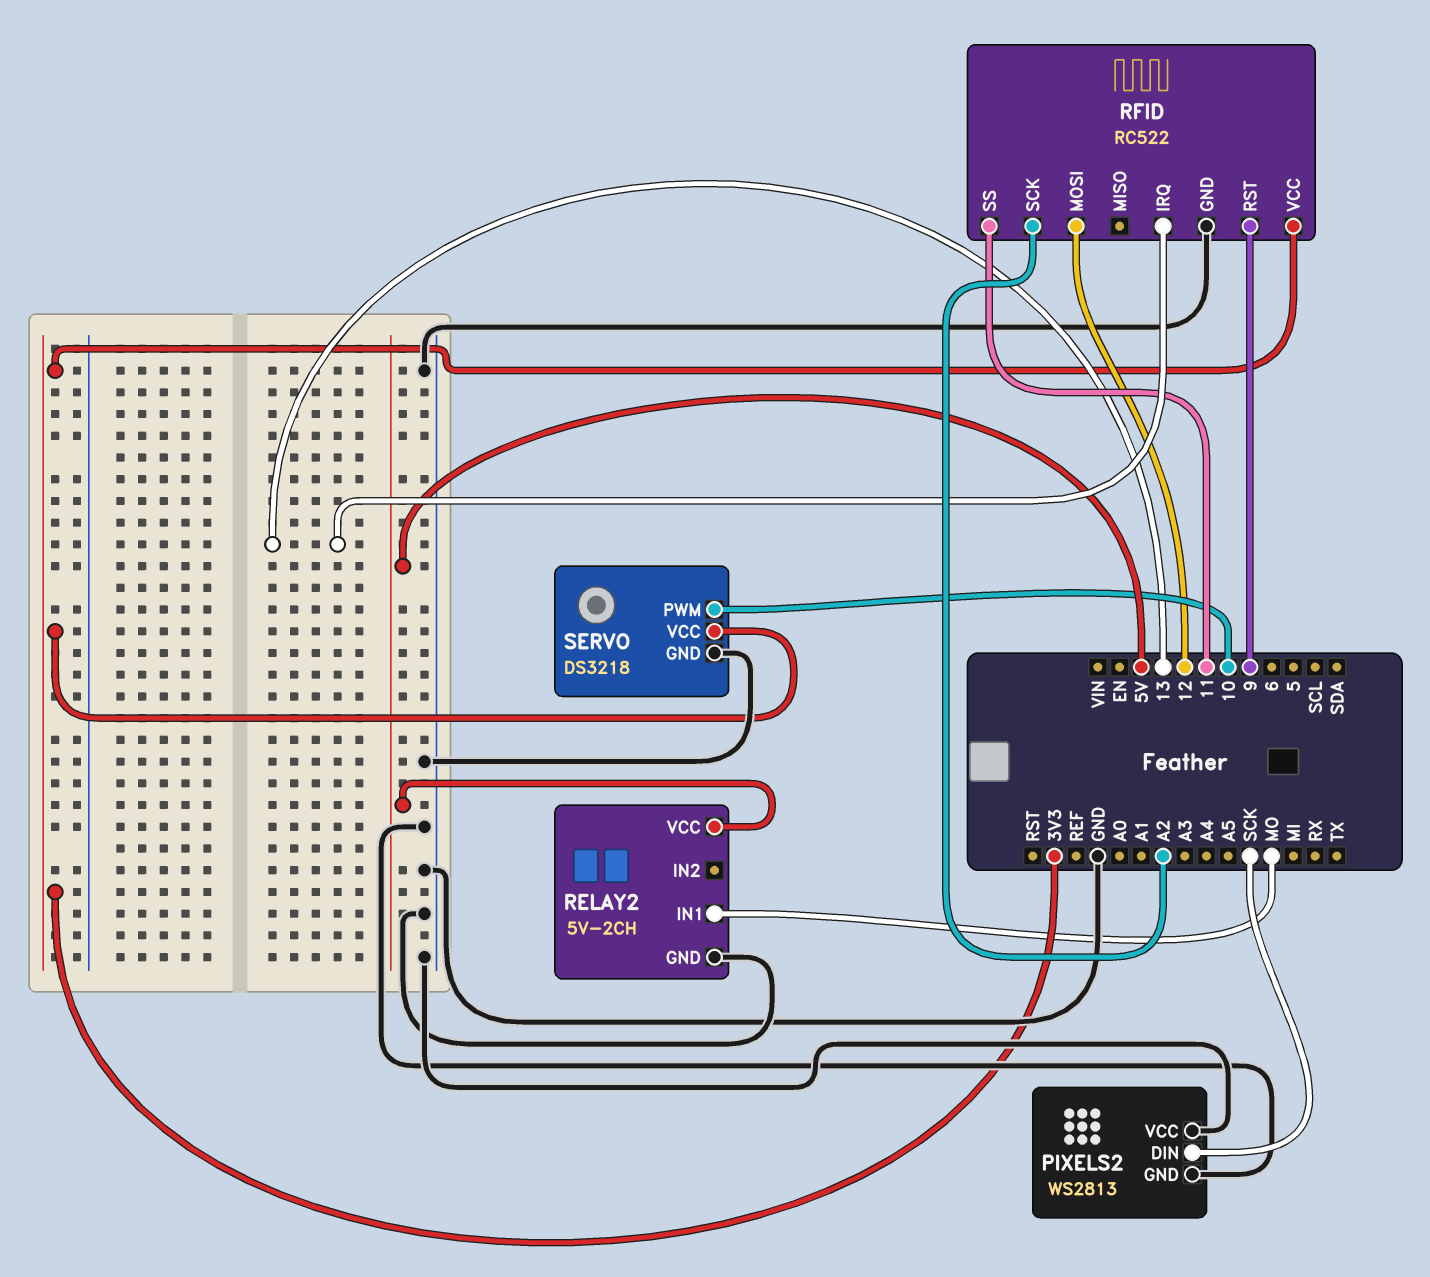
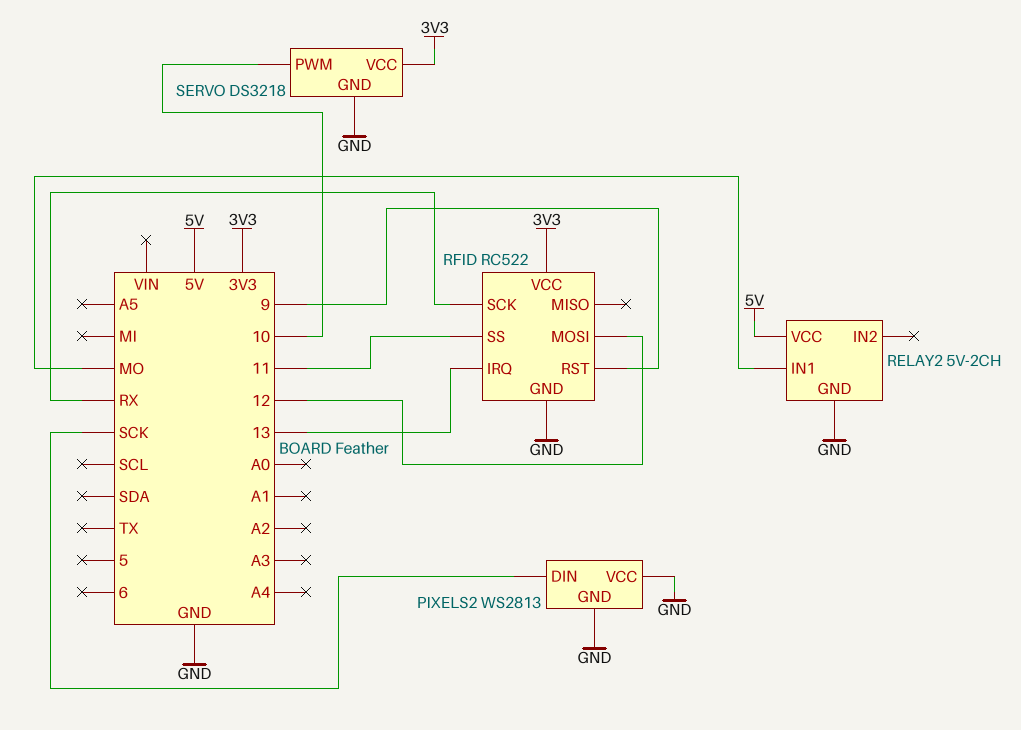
RFID pin SCK: A2 -> RX

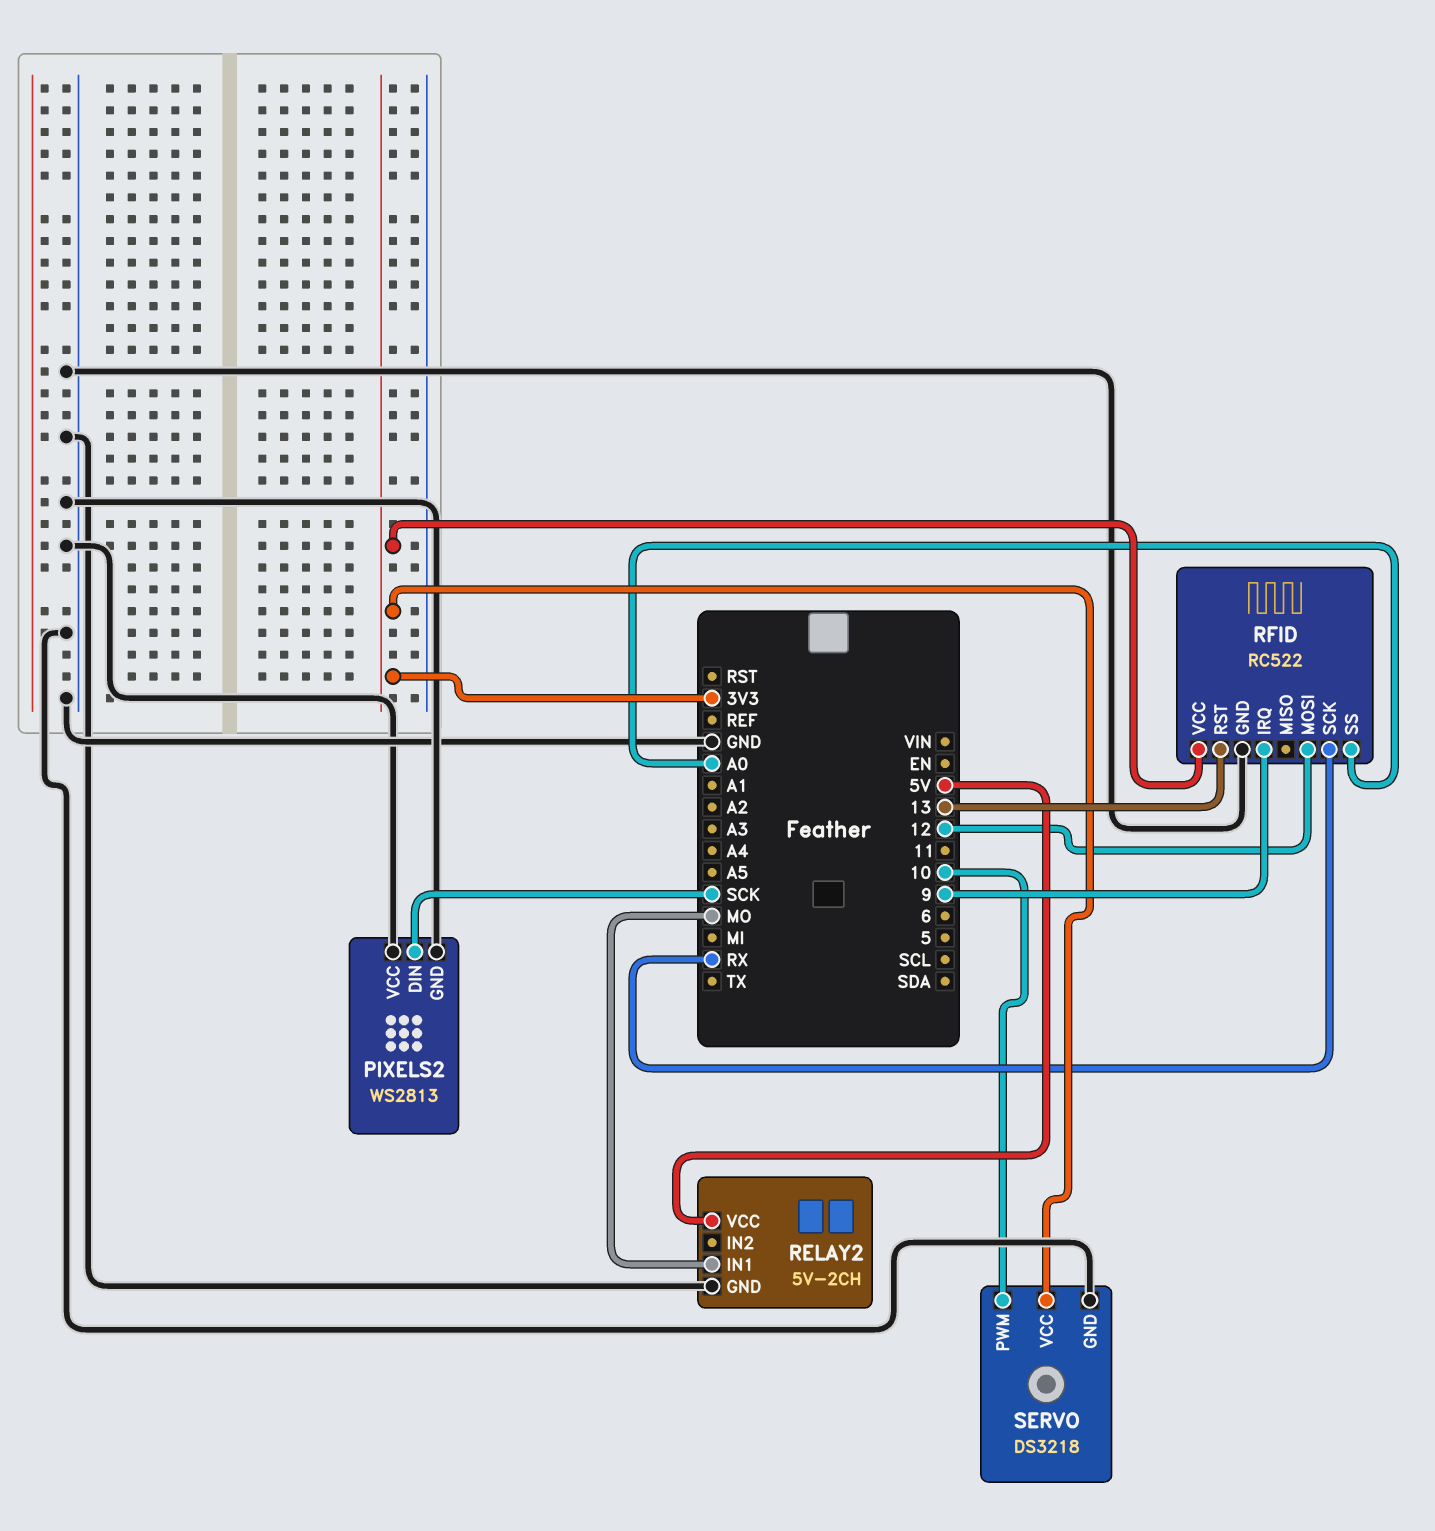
RFID pin IRQ: 13 -> 9
RFID pin RST: 9 -> 13
RFID pin SS: 11 -> A0

